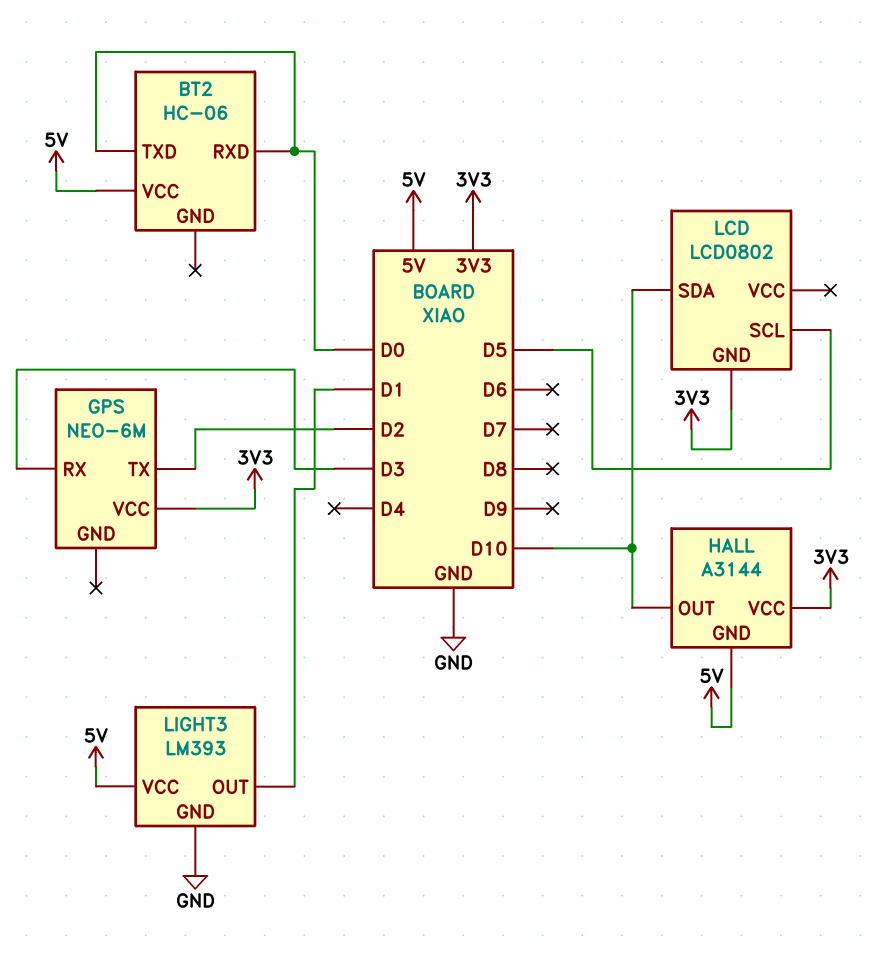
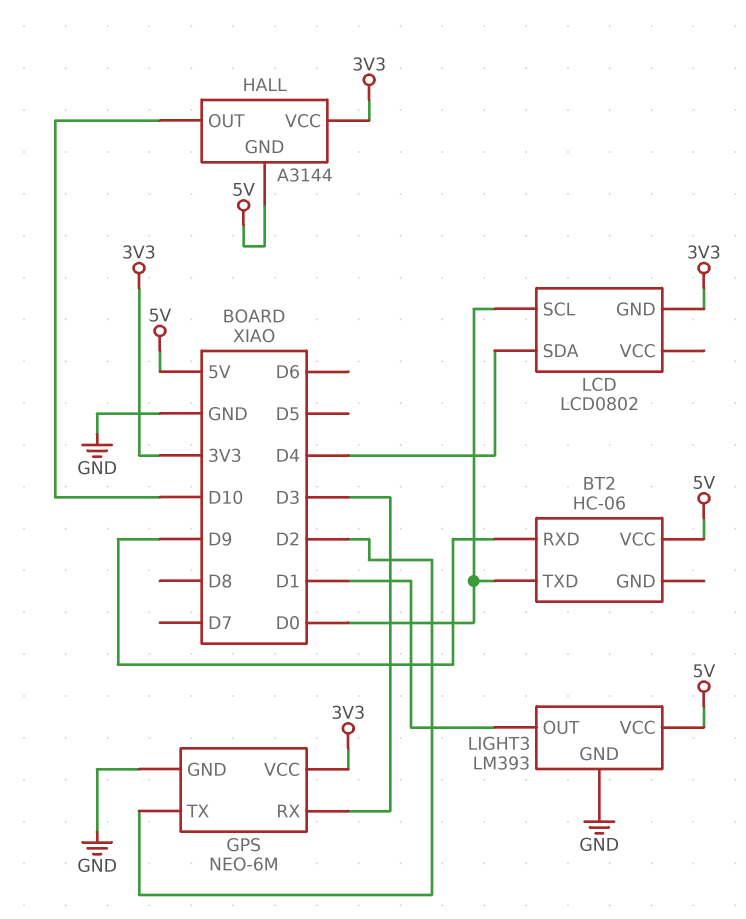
BT2 pin RXD: D0 -> D9
GPS pin GND: none -> GND
LCD pin SCL: D5 -> D0
LCD pin SDA: D10 -> D4

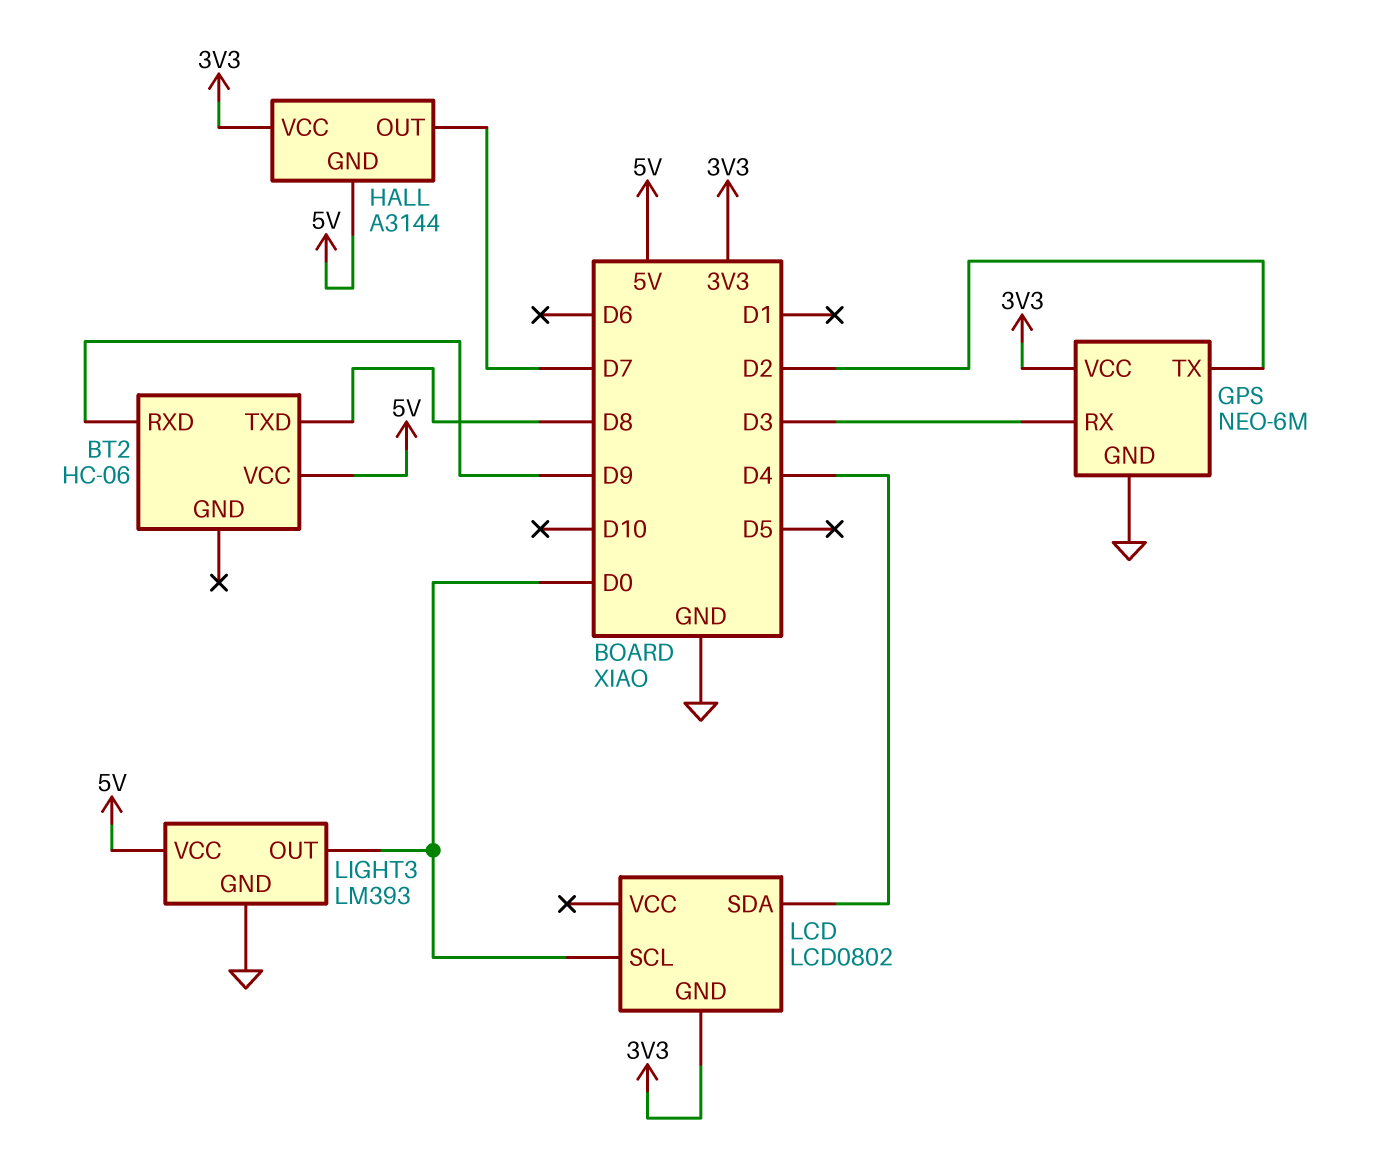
BT2 pin TXD: D0 -> D8
HALL pin OUT: D10 -> D7
LIGHT3 pin OUT: D1 -> D0

